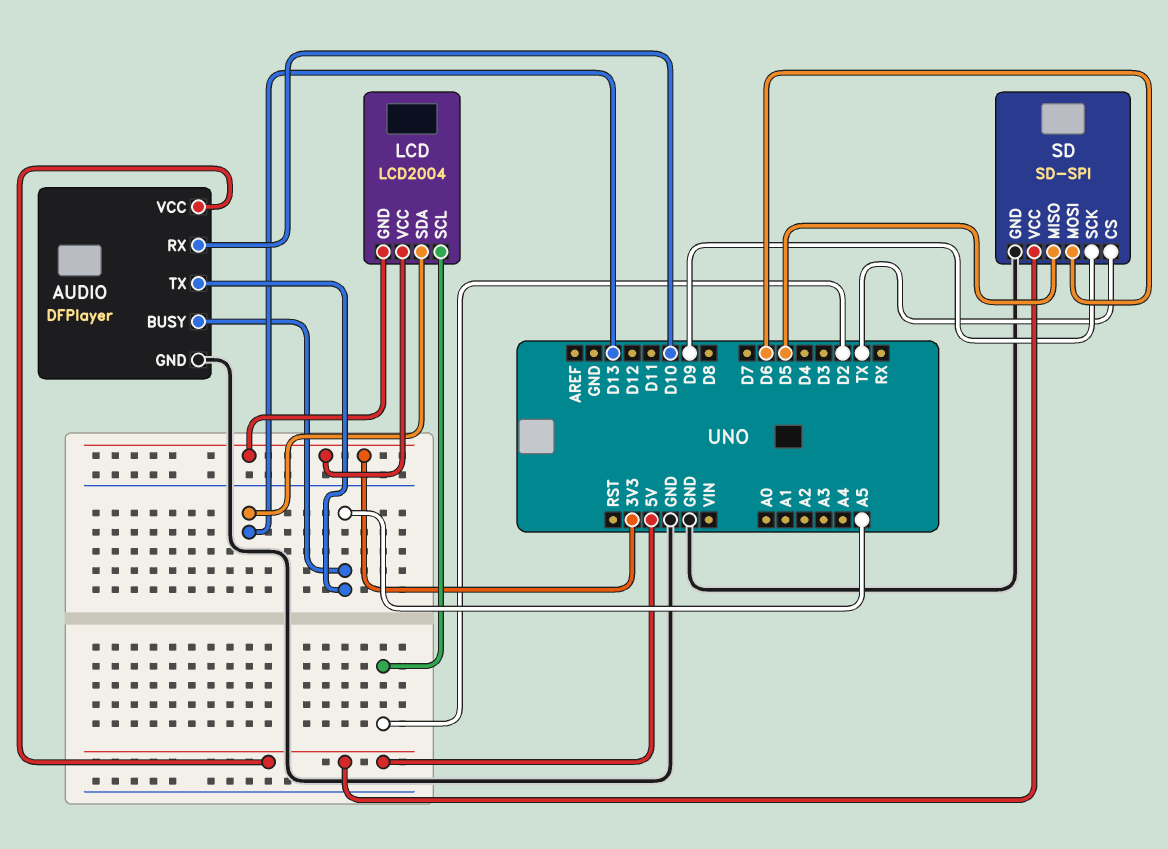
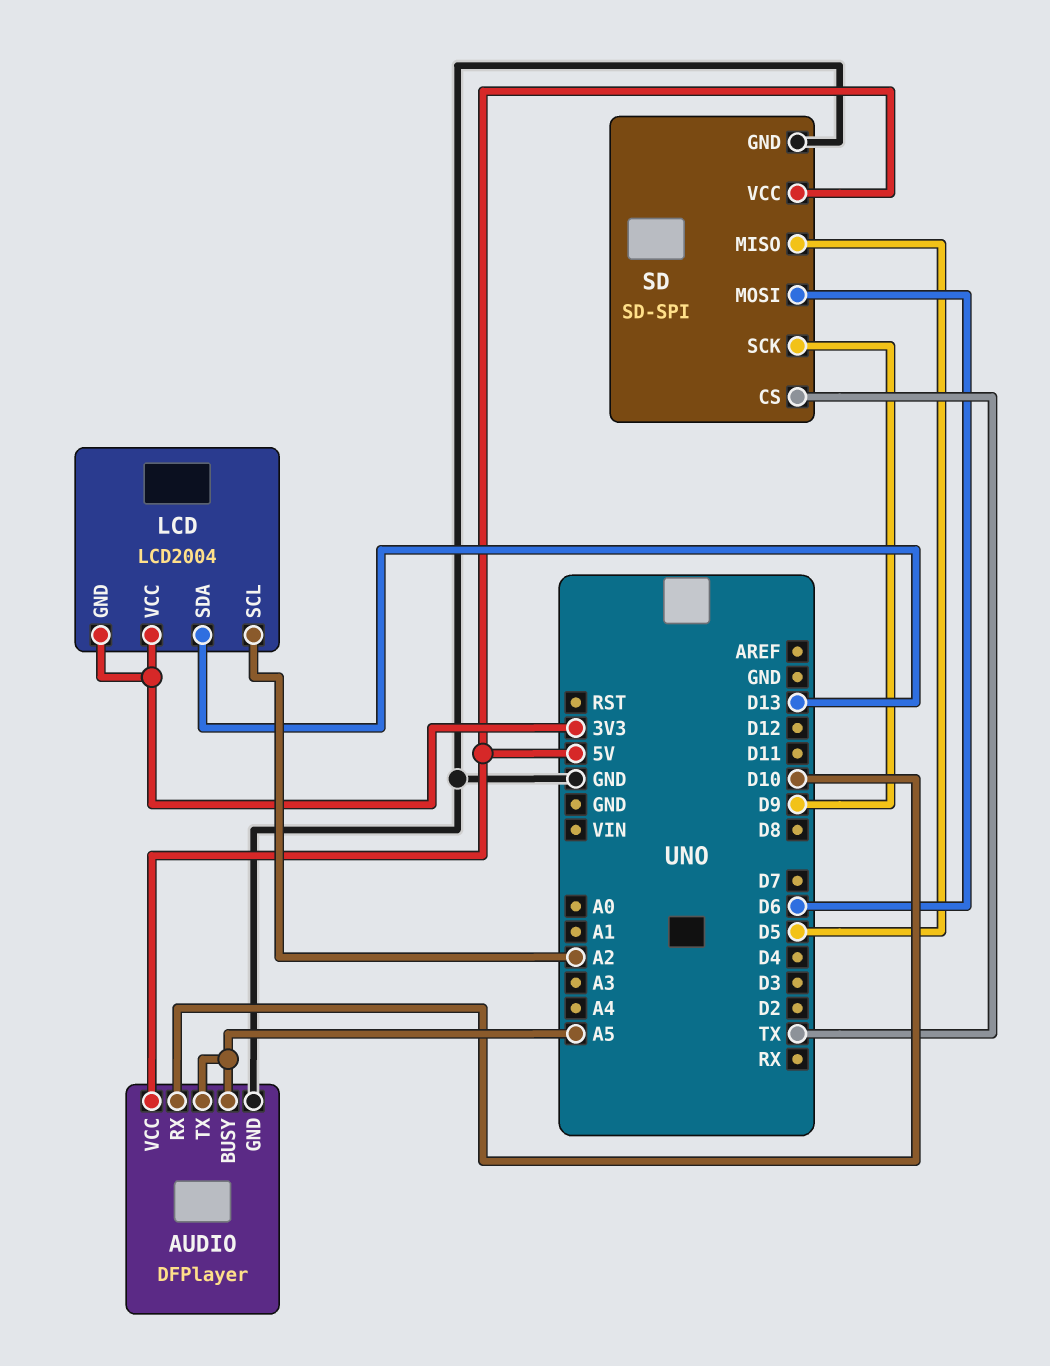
LCD pin SCL: D2 -> A2

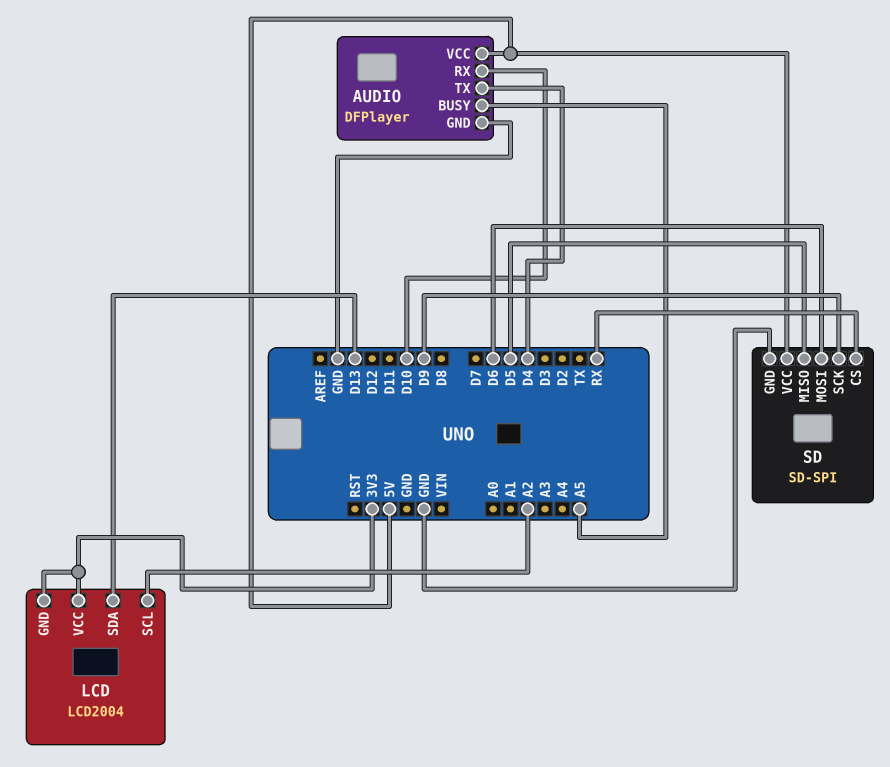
AUDIO pin TX: A5 -> D4
SD pin CS: TX -> RX

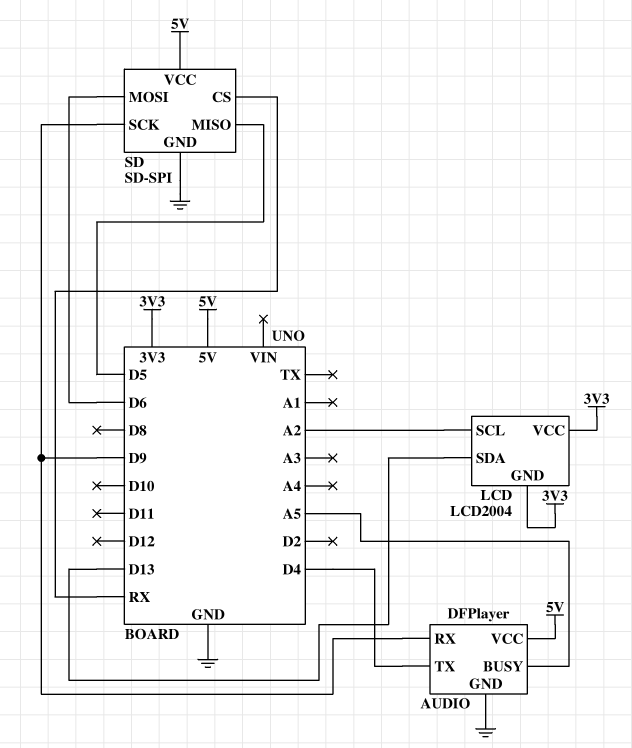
AUDIO pin RX: D10 -> D9

